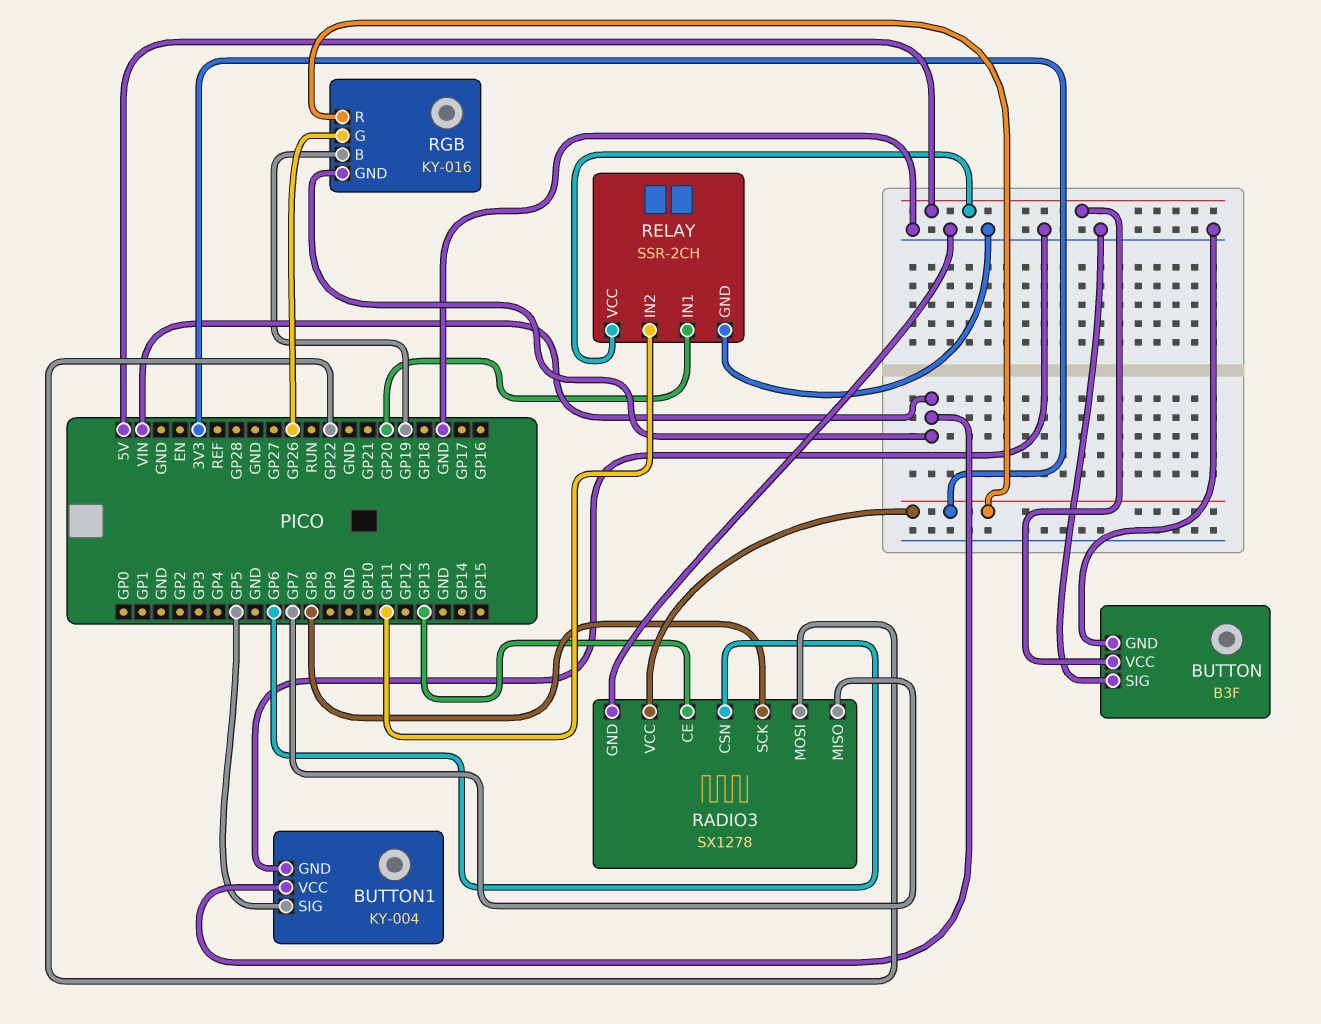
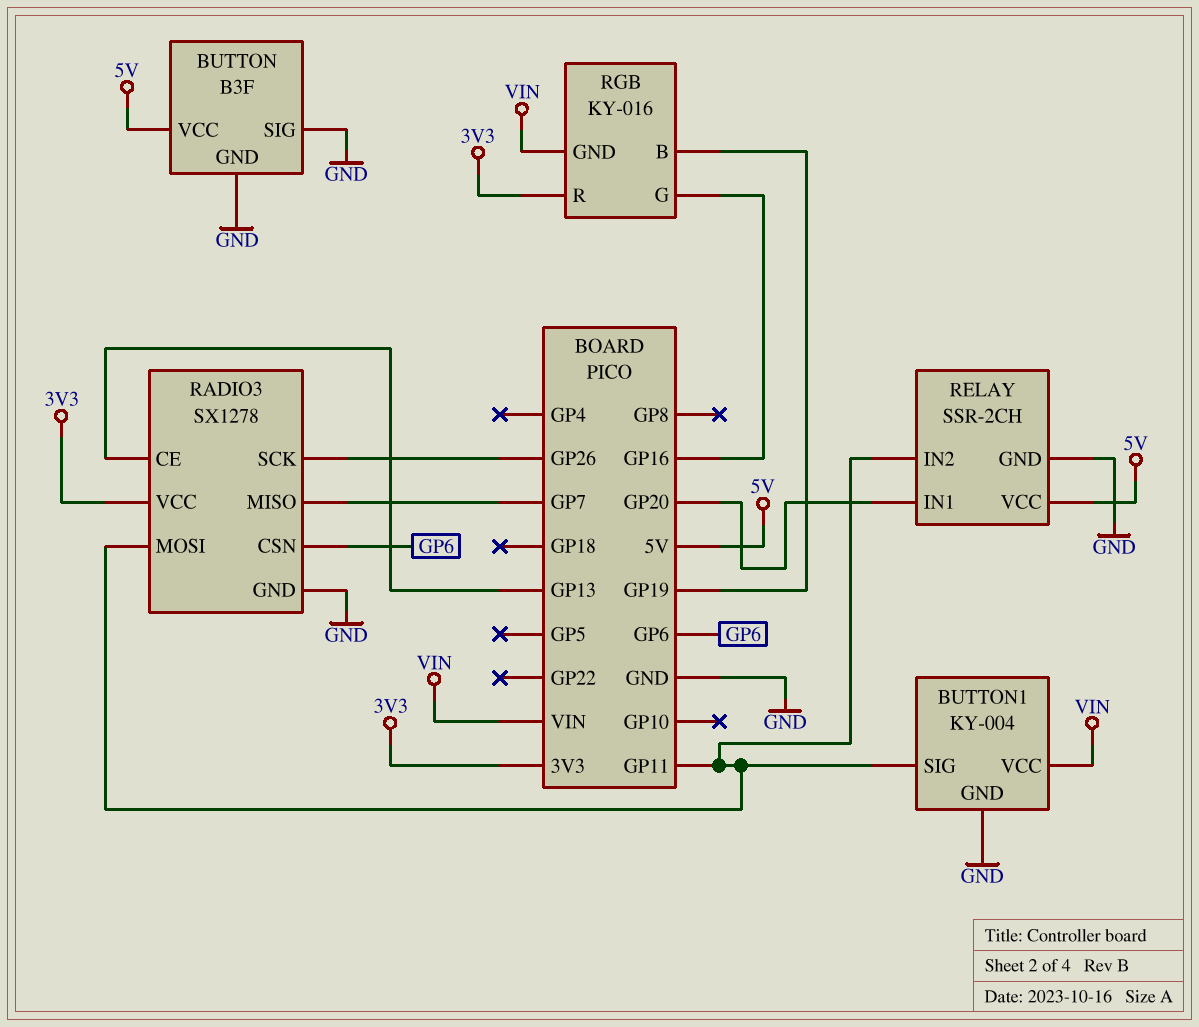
BUTTON1 pin SIG: GP5 -> GP11
RADIO3 pin MOSI: GP22 -> GP11
RADIO3 pin SCK: GP8 -> GP26
RGB pin G: GP26 -> GP16

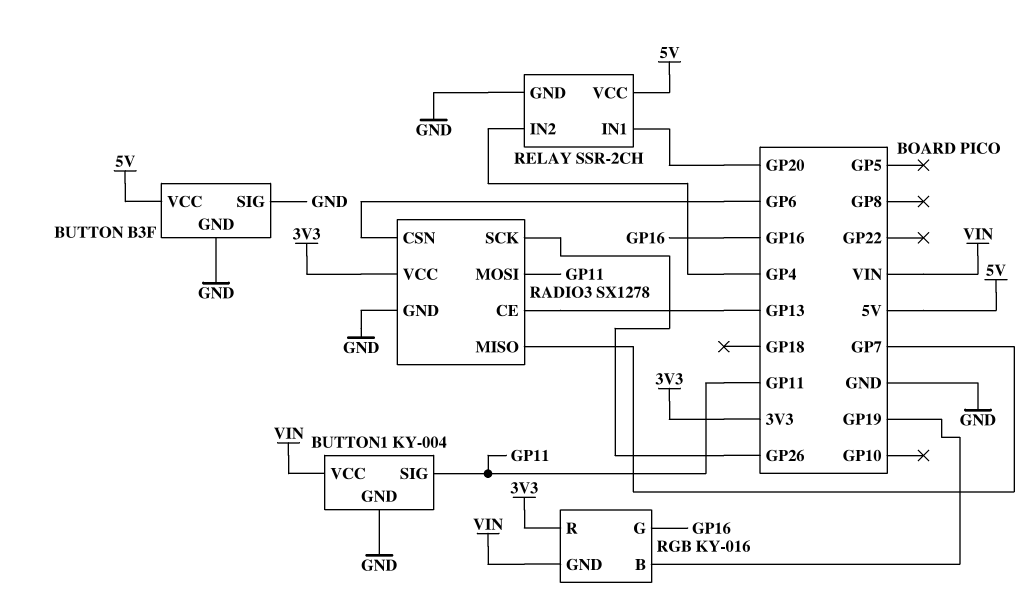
RELAY pin IN2: GP11 -> GP4

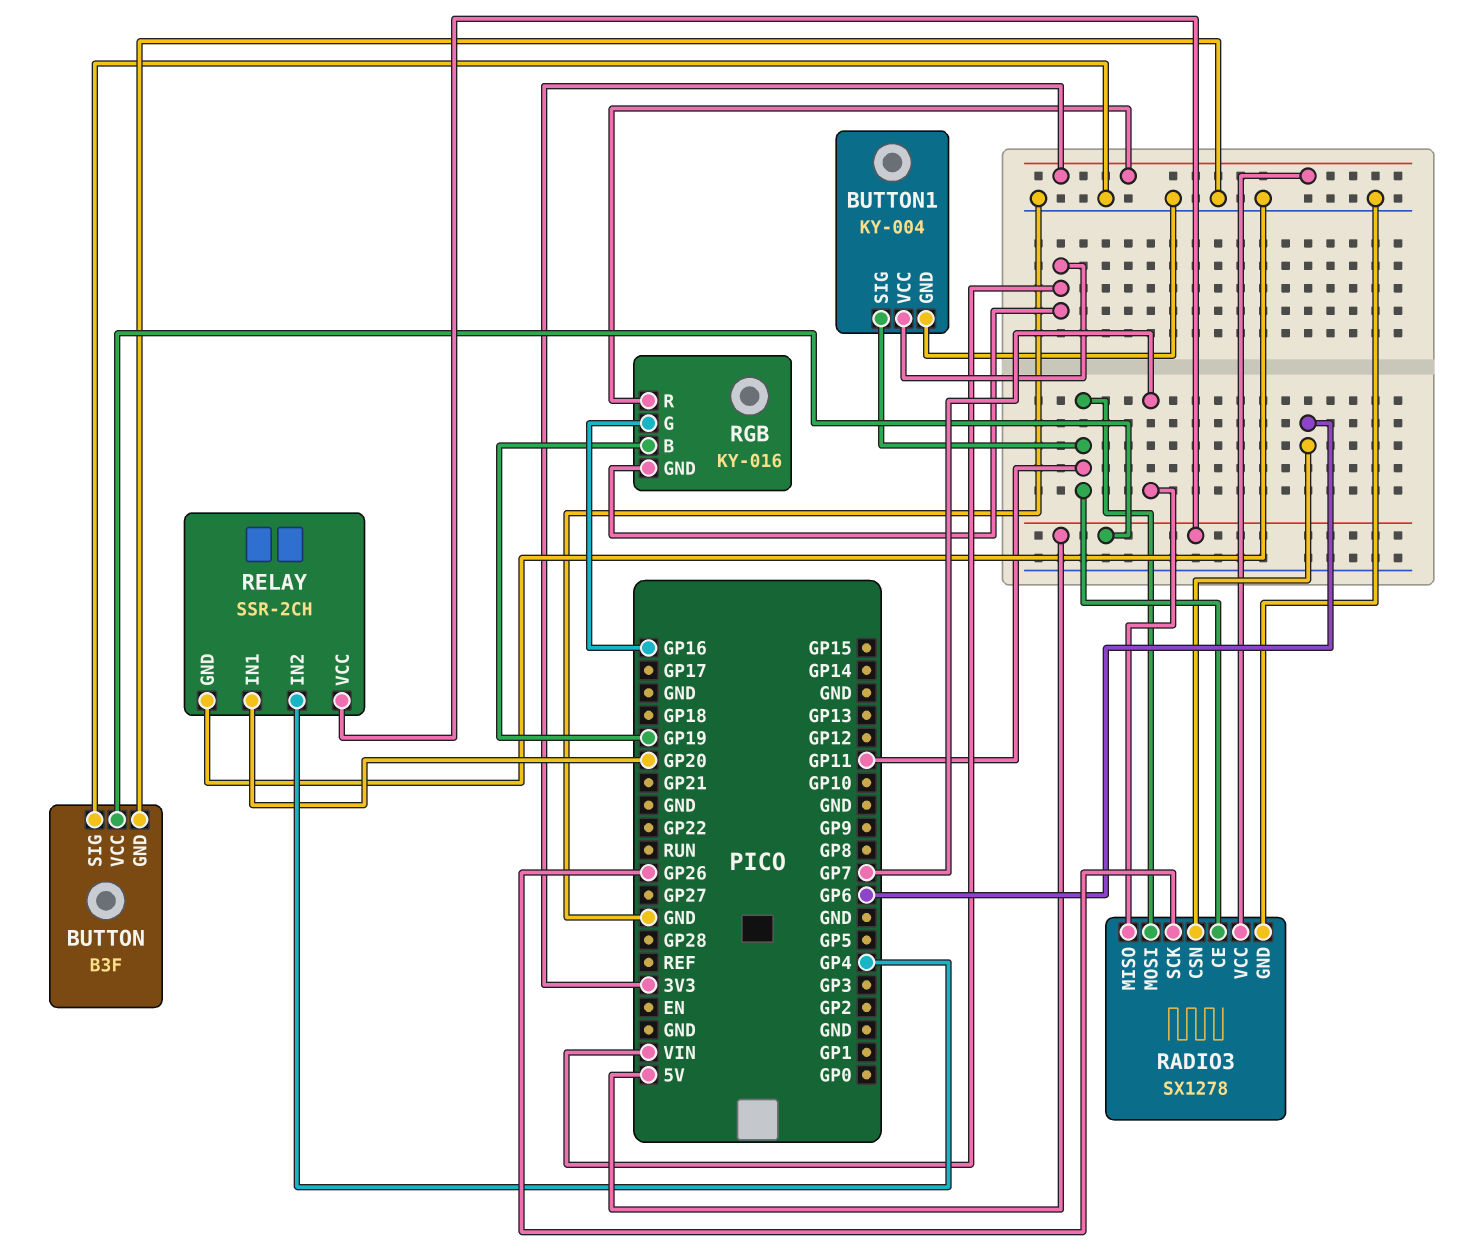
RADIO3 pin CE: GP13 -> GP11

